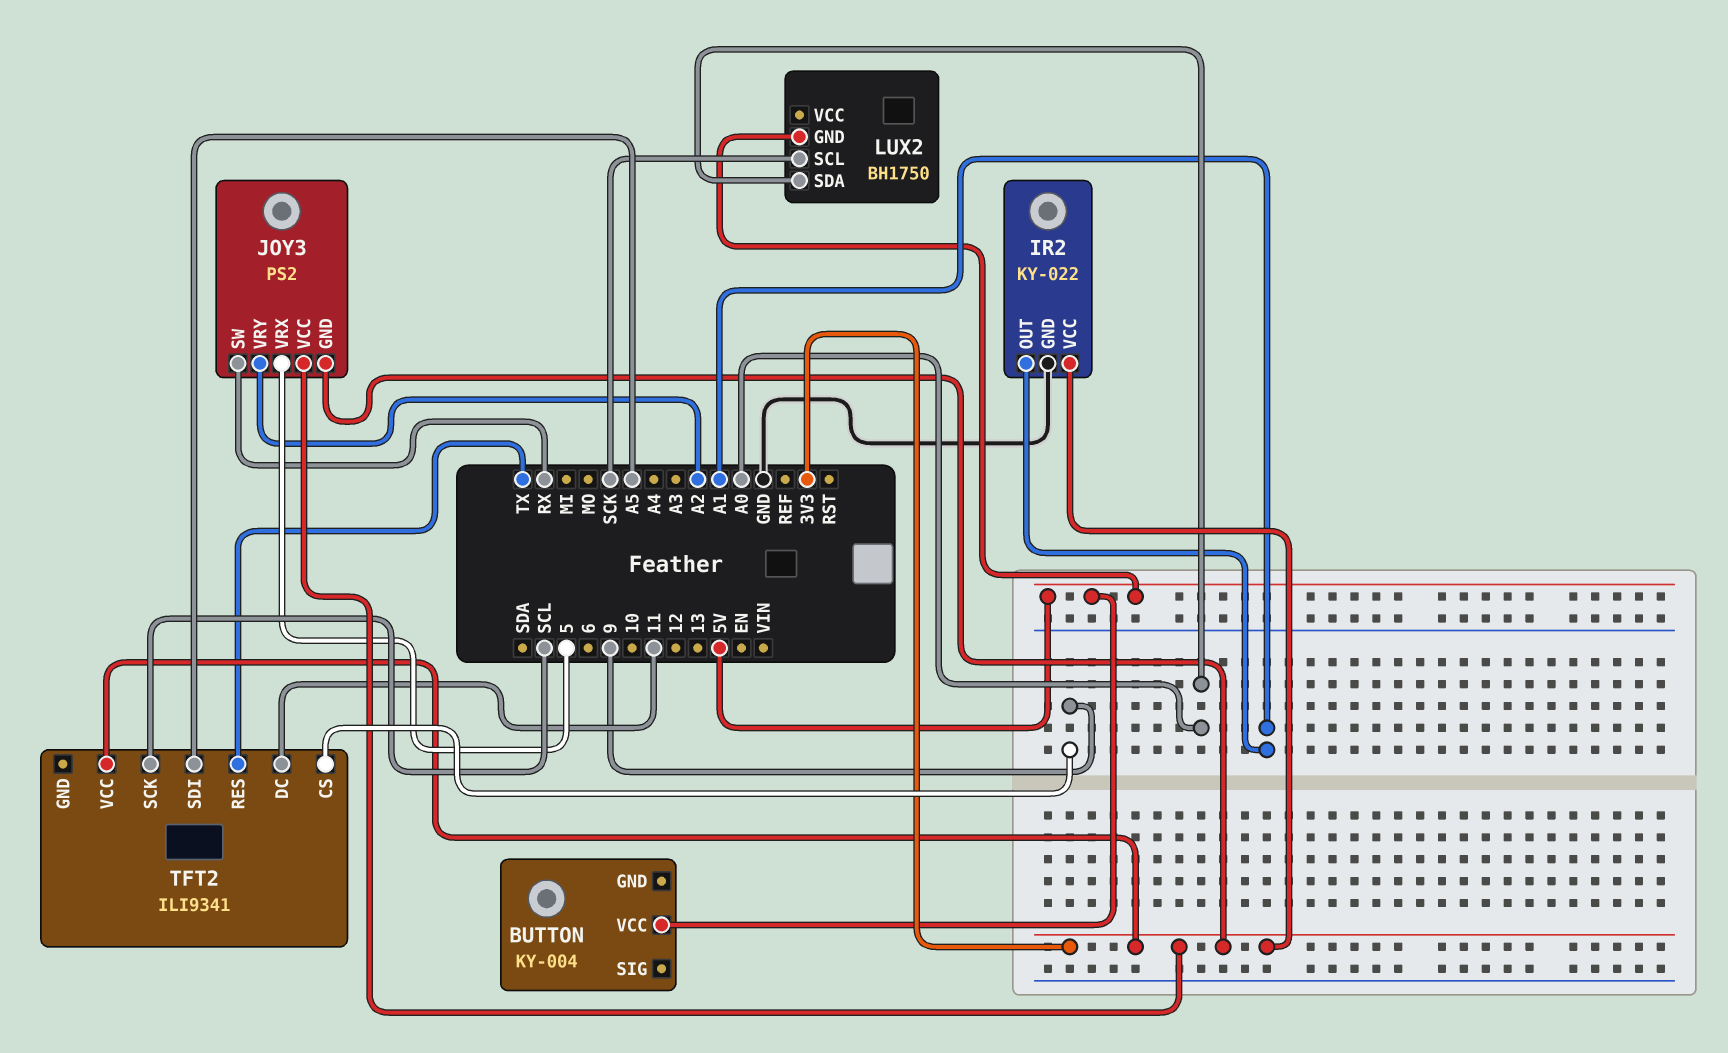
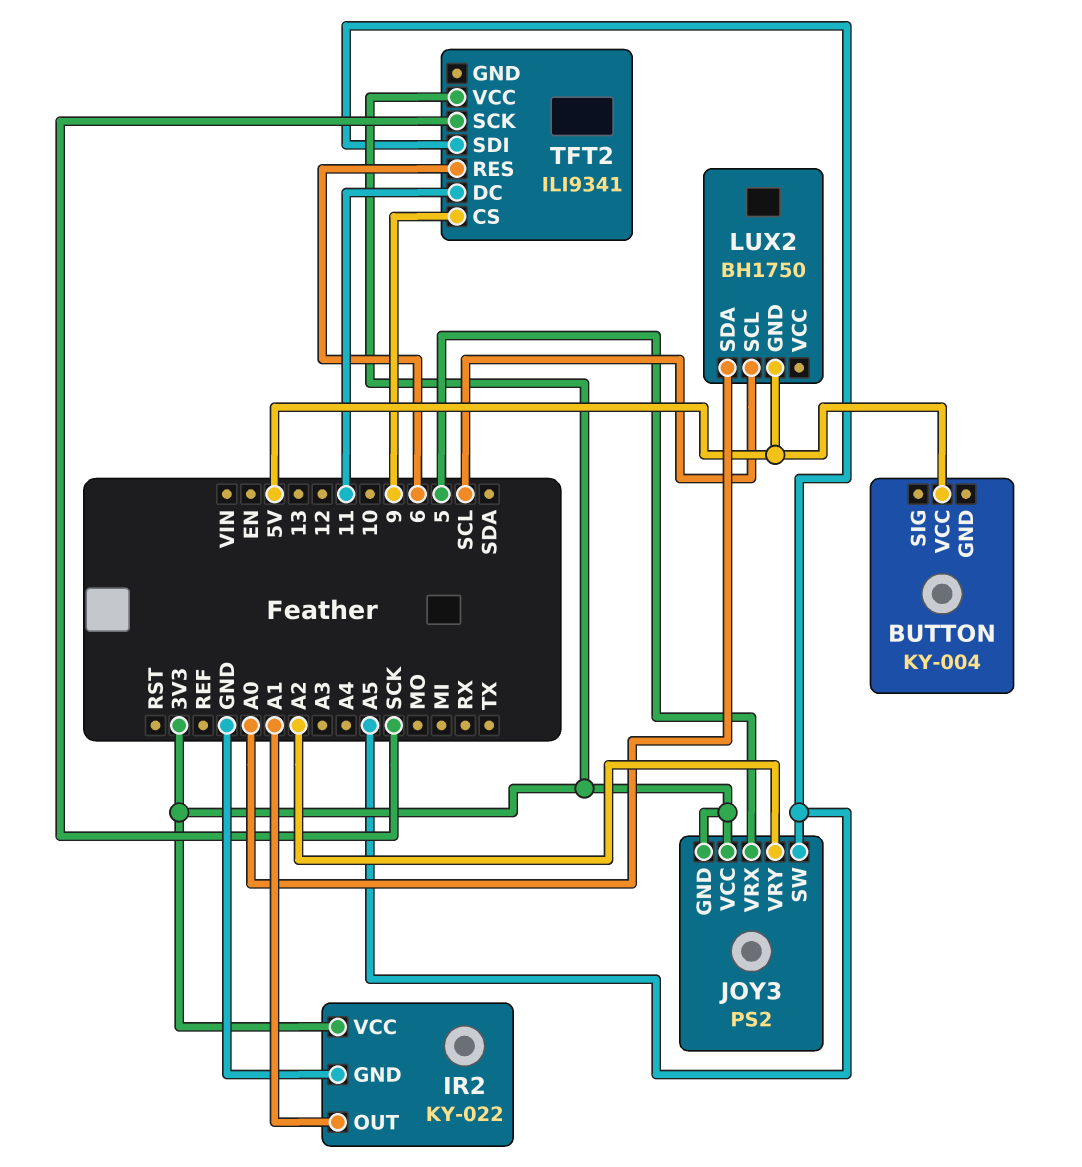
JOY3 pin SW: RX -> A5
LUX2 pin SCL: SCK -> SCL
TFT2 pin RES: TX -> 6
TFT2 pin SCK: SCL -> SCK

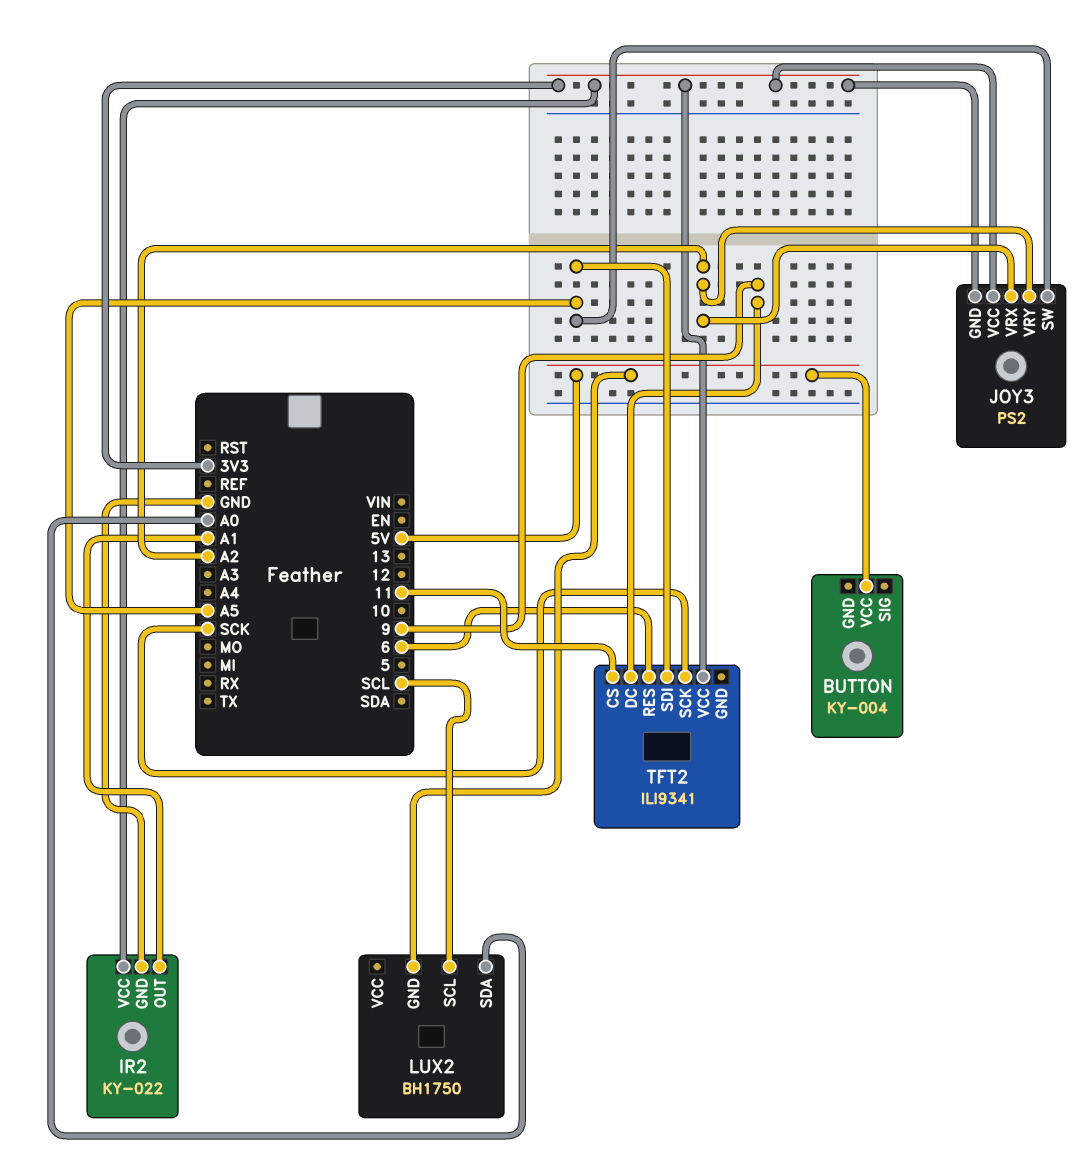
JOY3 pin VRX: 5 -> A2
TFT2 pin CS: 9 -> 11
TFT2 pin DC: 11 -> 9

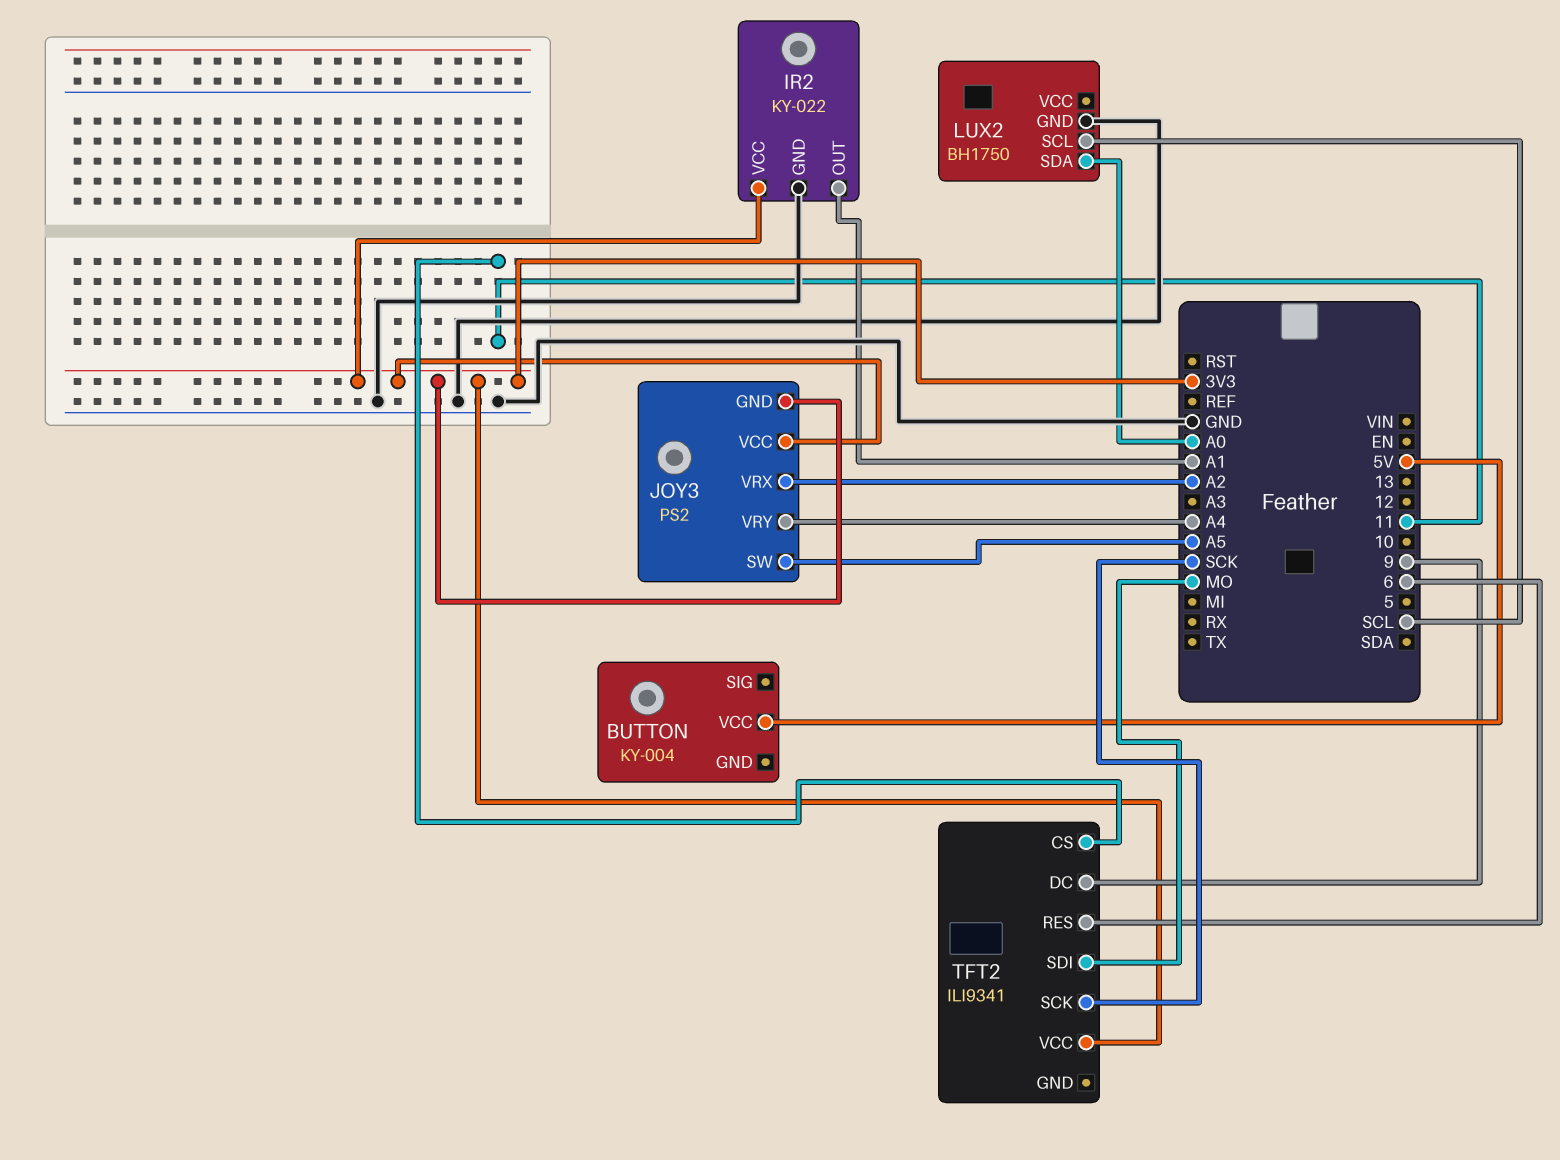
JOY3 pin VRY: A2 -> A4
LUX2 pin GND: 5V -> GND
TFT2 pin SDI: A5 -> MO

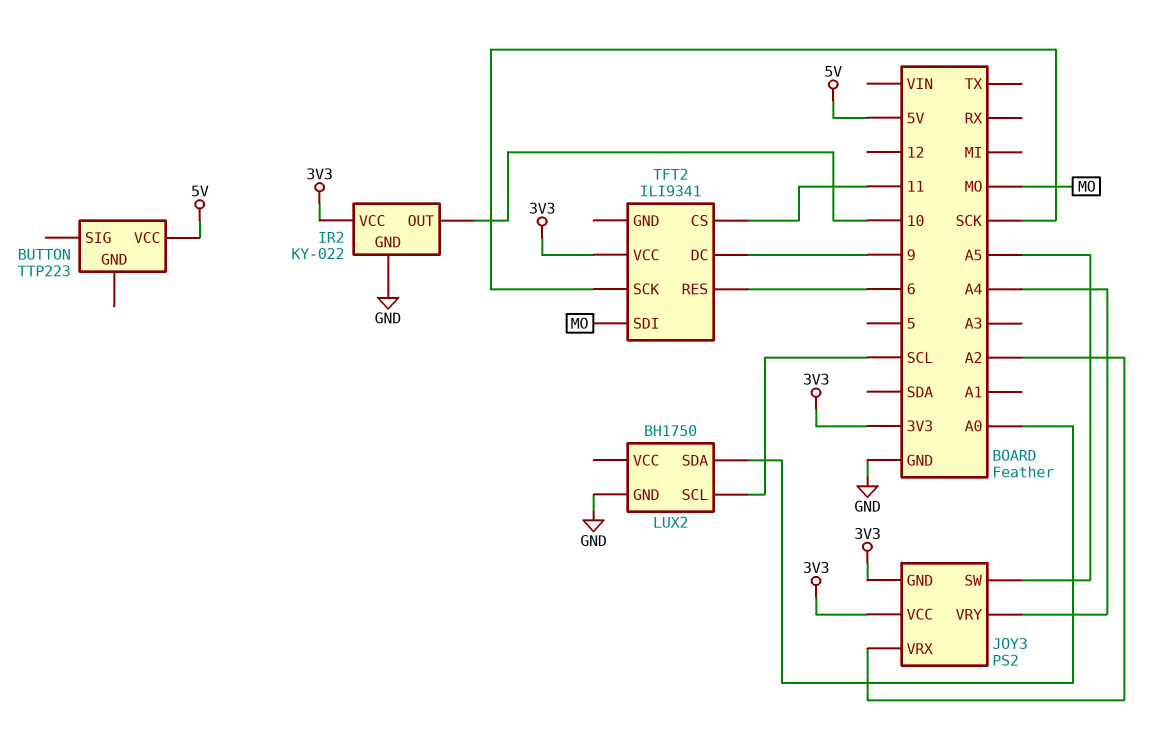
BUTTON: KY-004 -> TTP223
IR2 pin OUT: A1 -> 10

